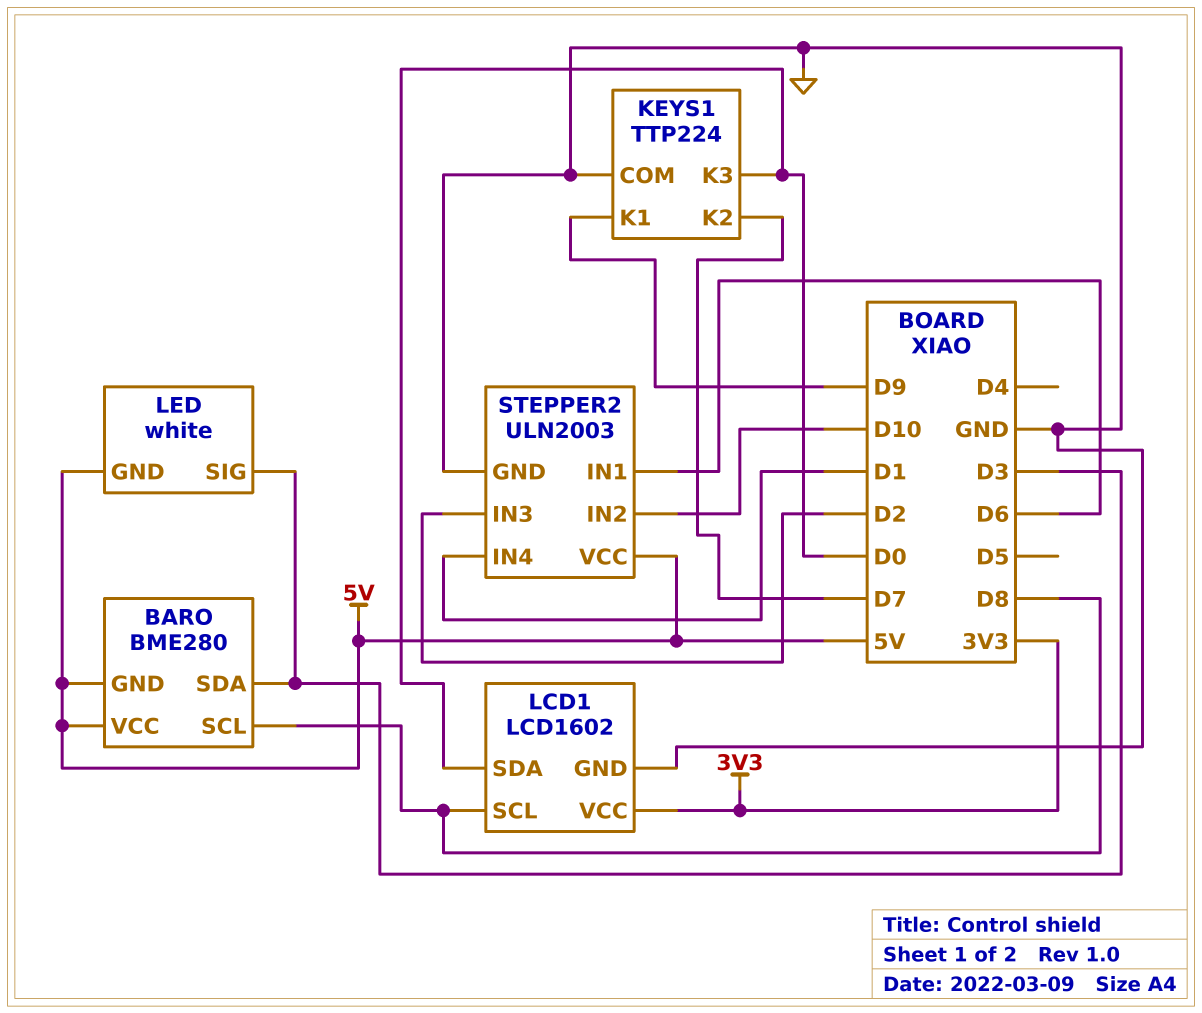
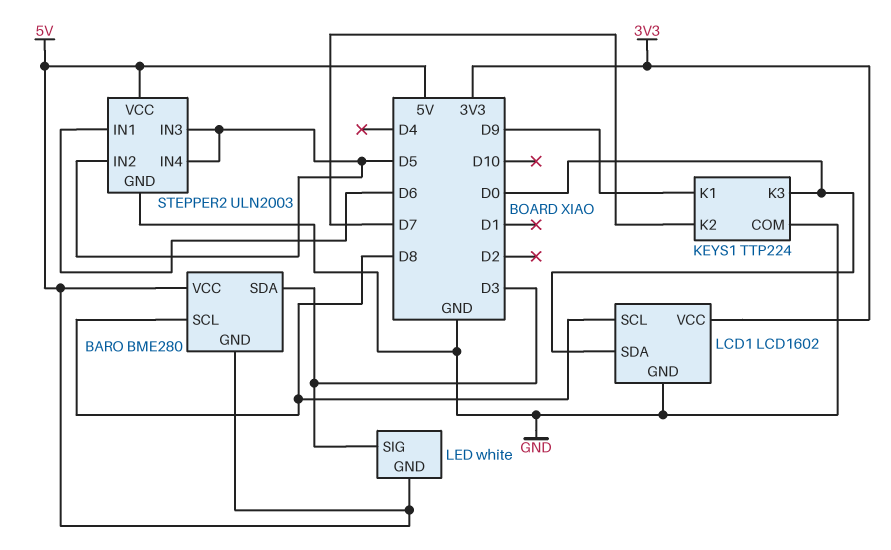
STEPPER2 pin IN2: D10 -> D5
STEPPER2 pin IN3: D2 -> D5
STEPPER2 pin IN4: D1 -> D5

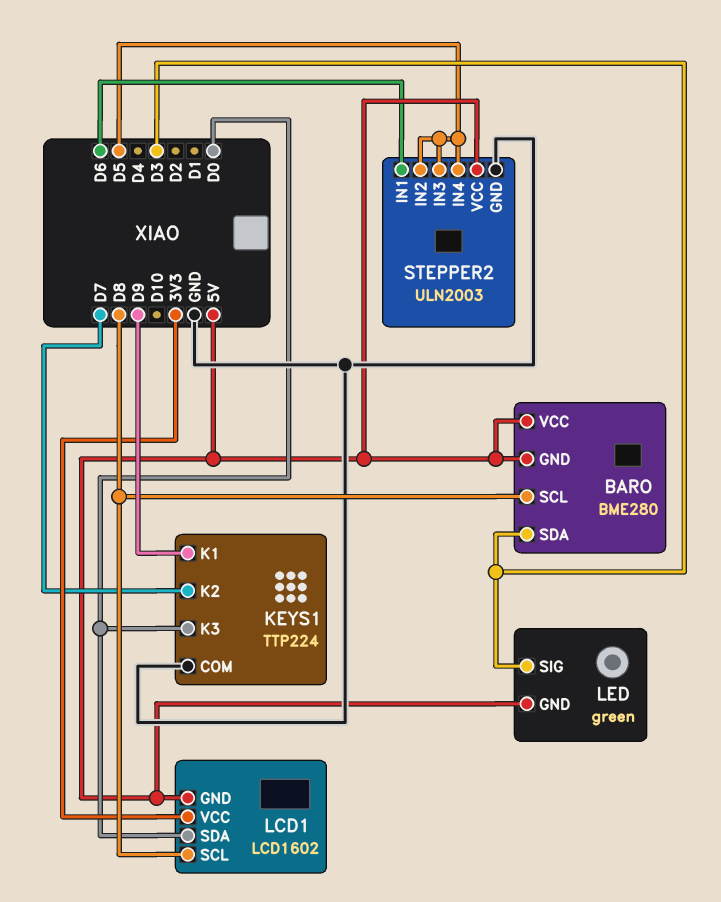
LCD1 pin GND: GND -> 5V
LED: white -> green

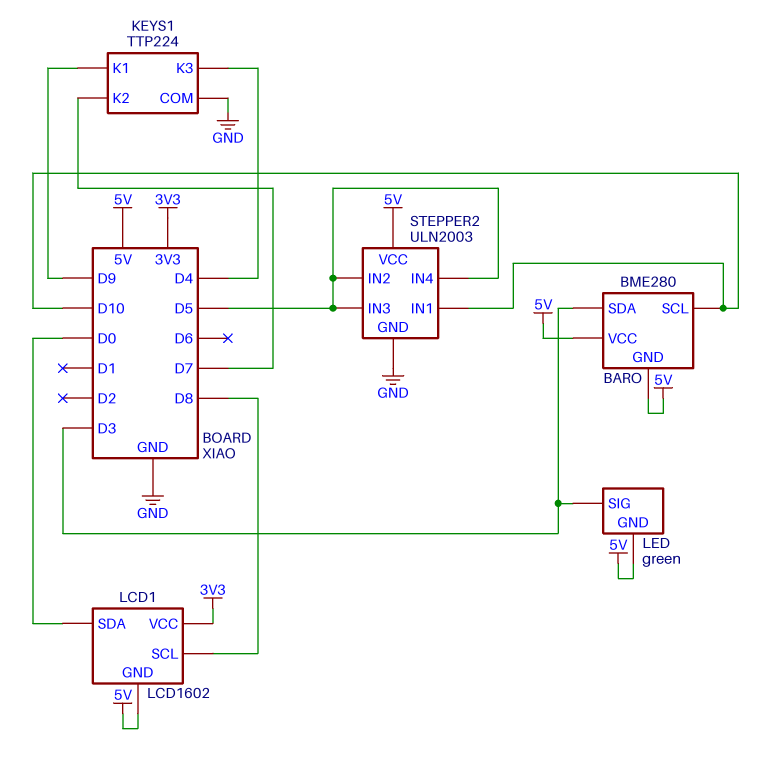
BARO pin SCL: D8 -> D10
KEYS1 pin K3: D0 -> D4
STEPPER2 pin IN1: D6 -> D10

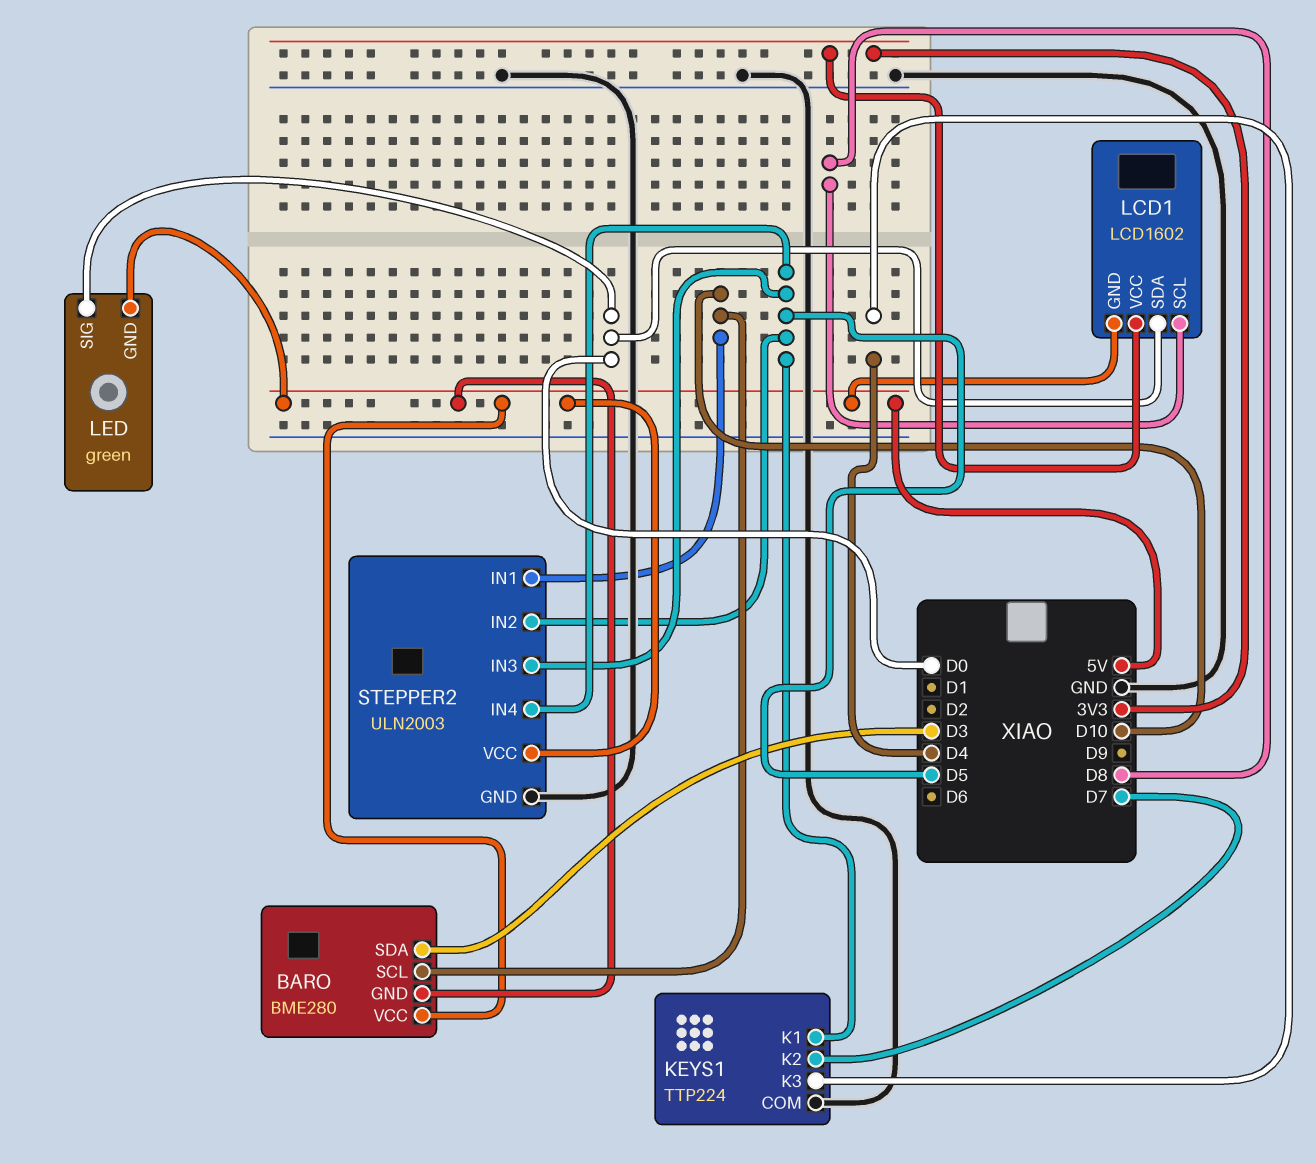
KEYS1 pin K1: D9 -> D5
LED pin SIG: D3 -> D0

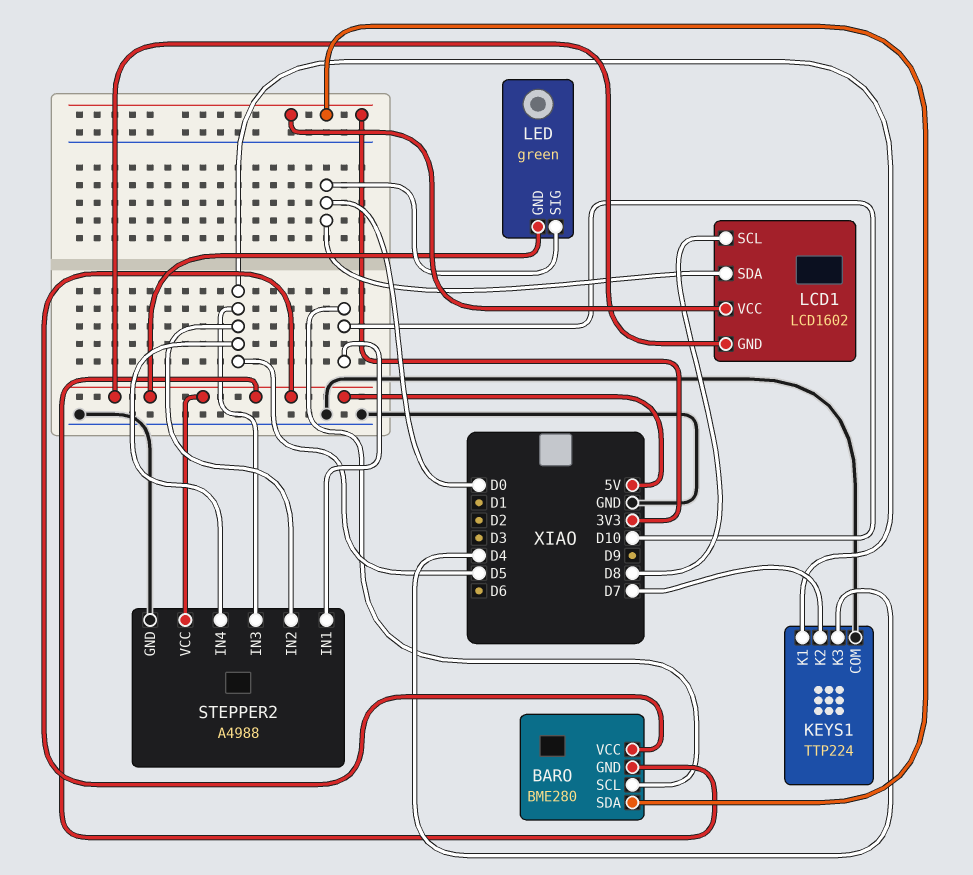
BARO pin SDA: D3 -> 3V3
STEPPER2: ULN2003 -> A4988

